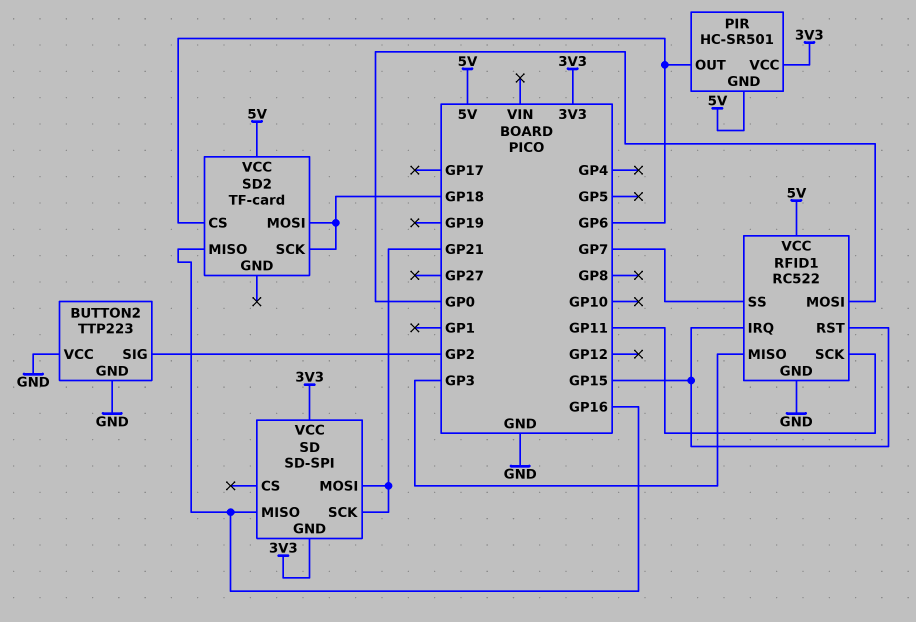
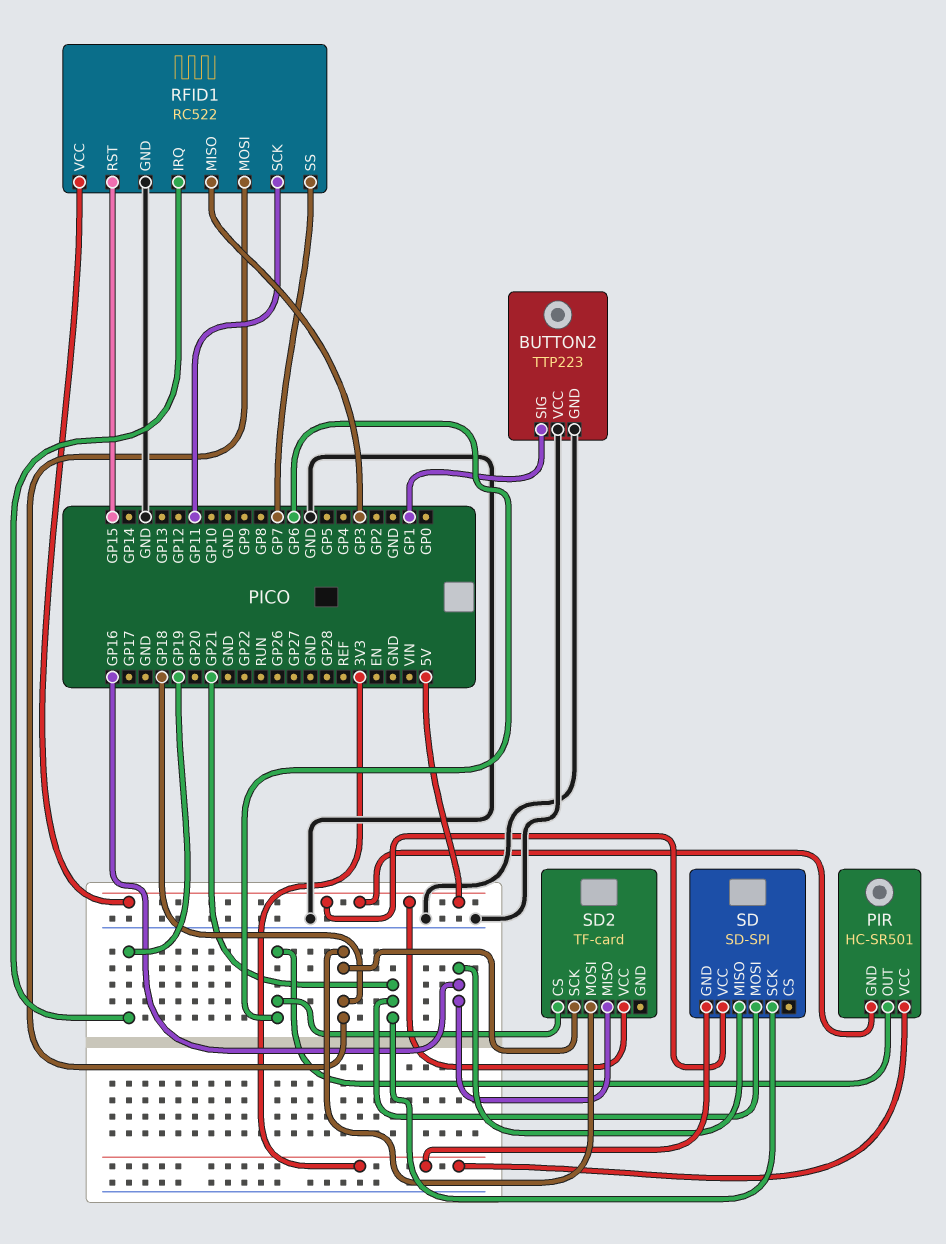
BUTTON2 pin SIG: GP2 -> GP1
RFID1 pin IRQ: GP15 -> GP19
RFID1 pin MOSI: GP0 -> GP18
SD pin VCC: 3V3 -> 5V

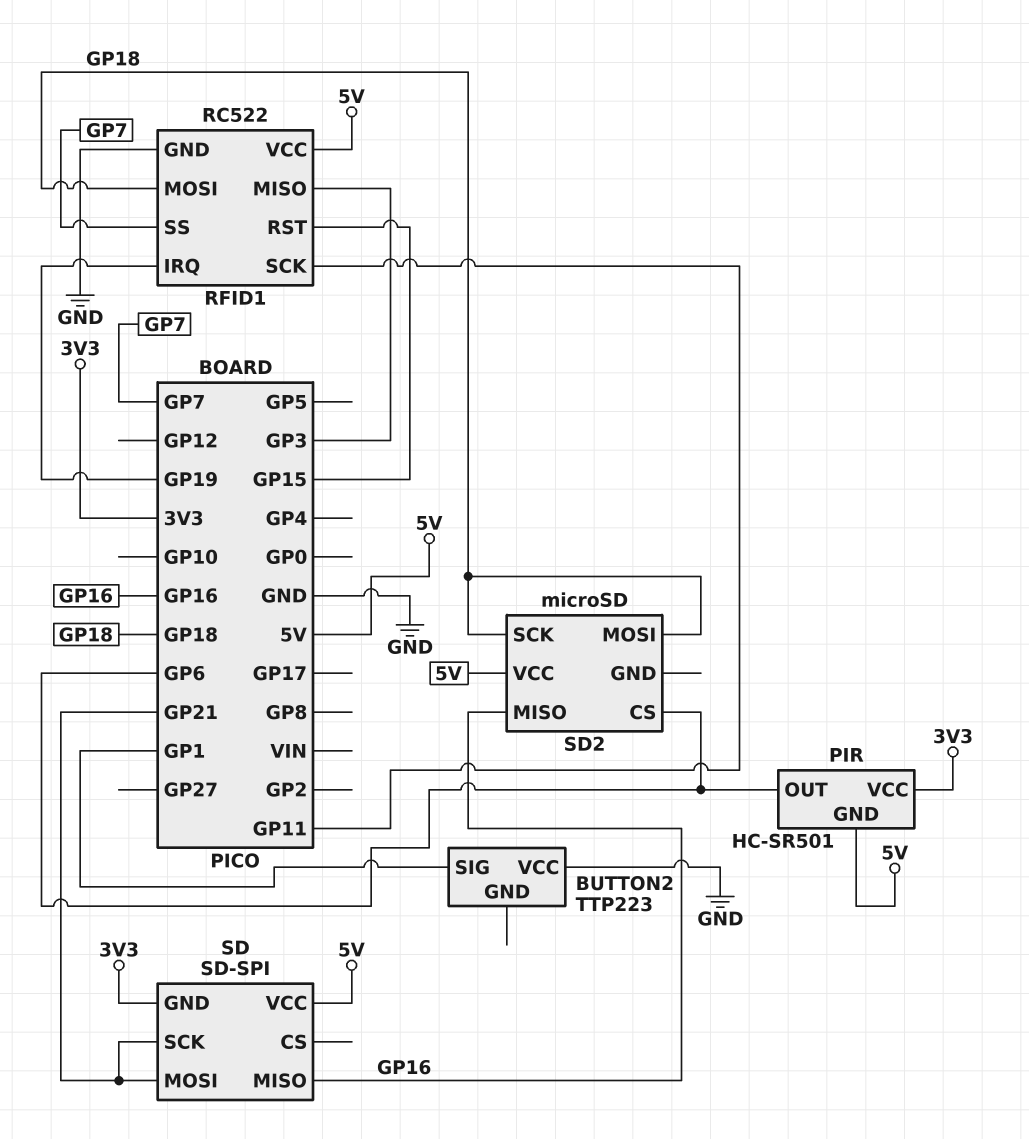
BUTTON2 pin GND: GND -> none
SD2: TF-card -> microSD

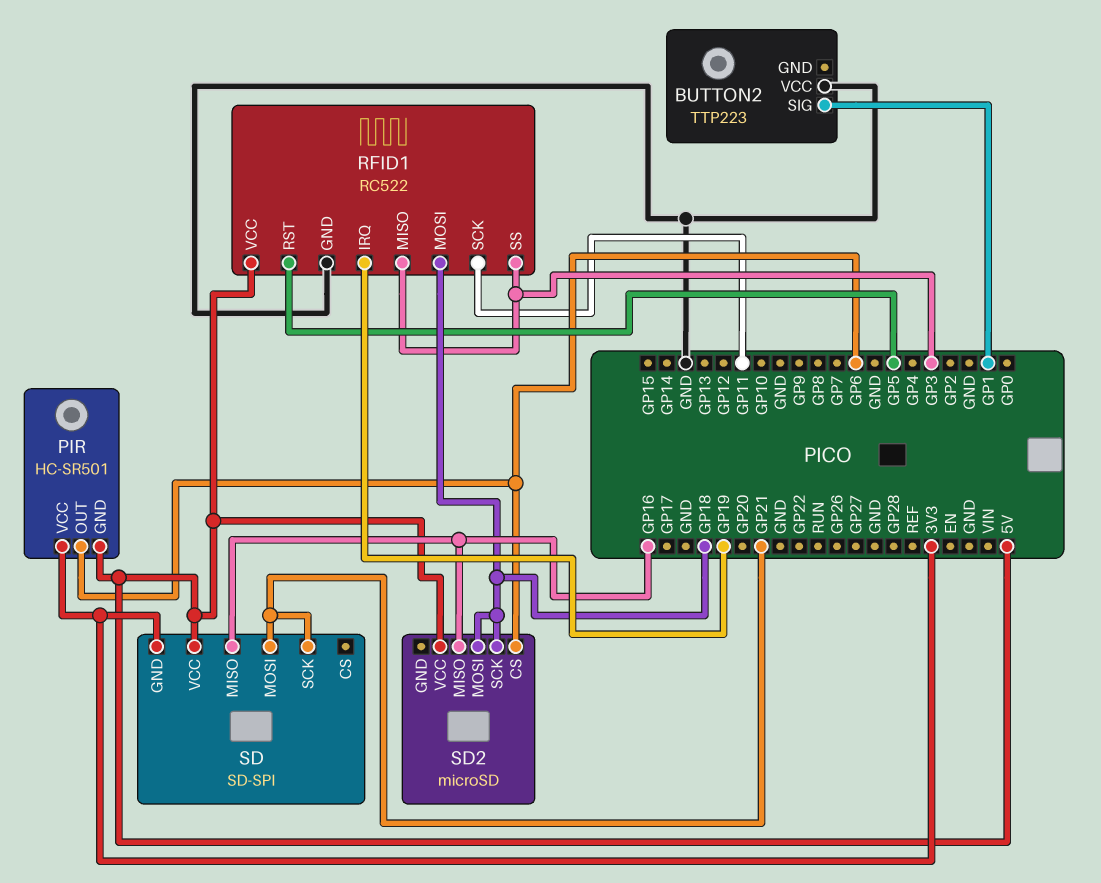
RFID1 pin RST: GP15 -> GP5
RFID1 pin SS: GP7 -> GP3

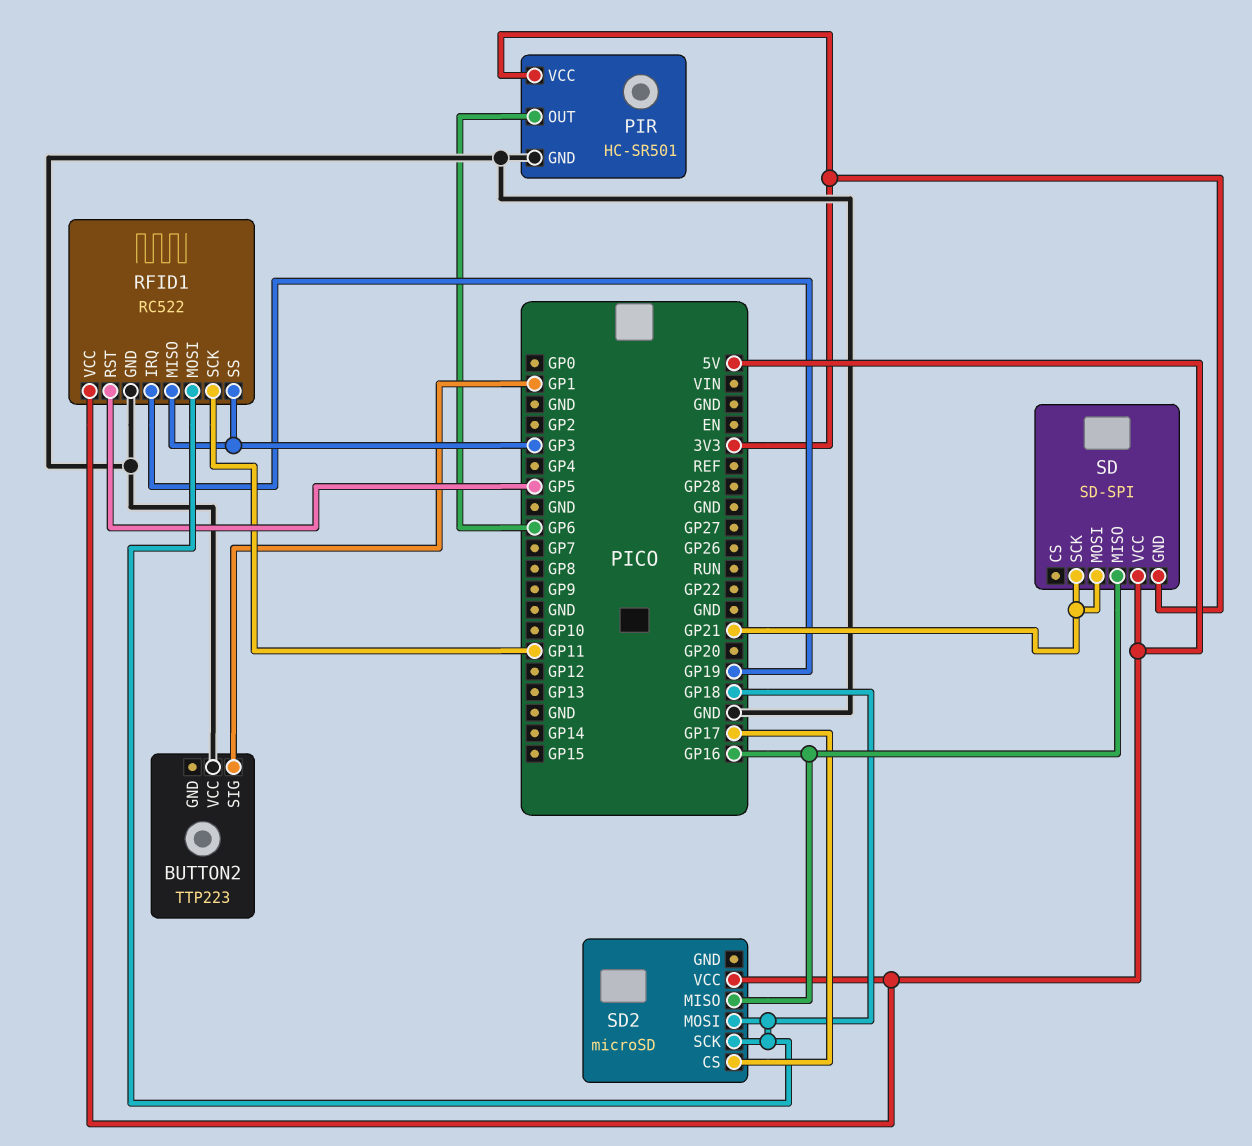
PIR pin GND: 5V -> GND
SD2 pin CS: GP6 -> GP17

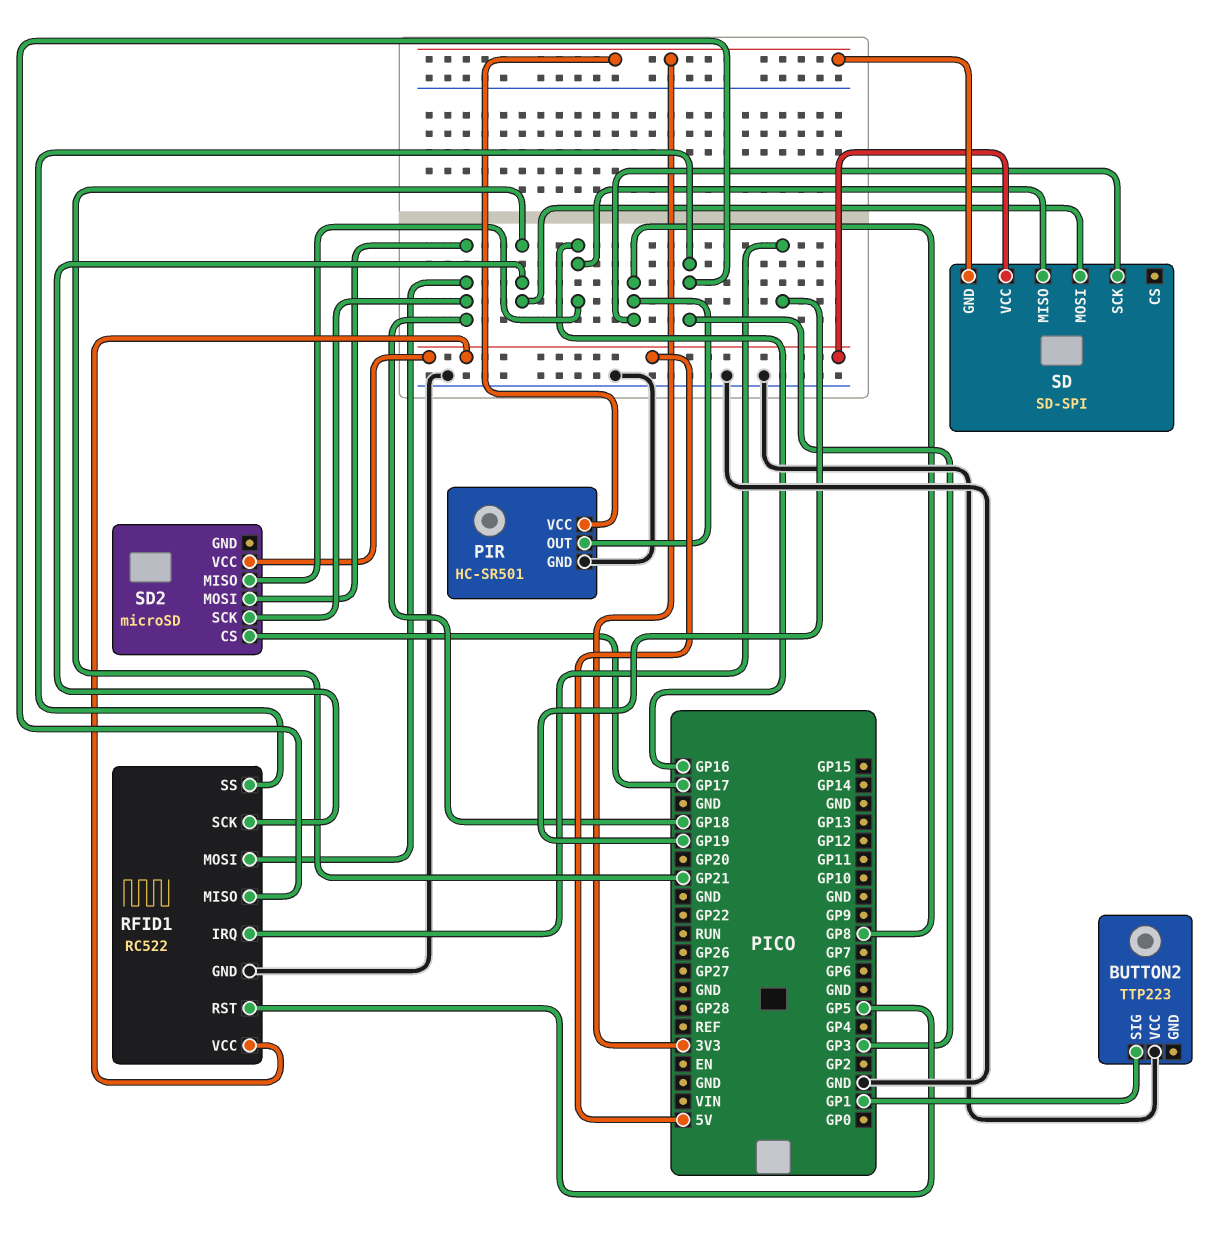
PIR pin OUT: GP6 -> GP8
RFID1 pin SCK: GP11 -> GP21
SD pin SCK: GP21 -> GP8

